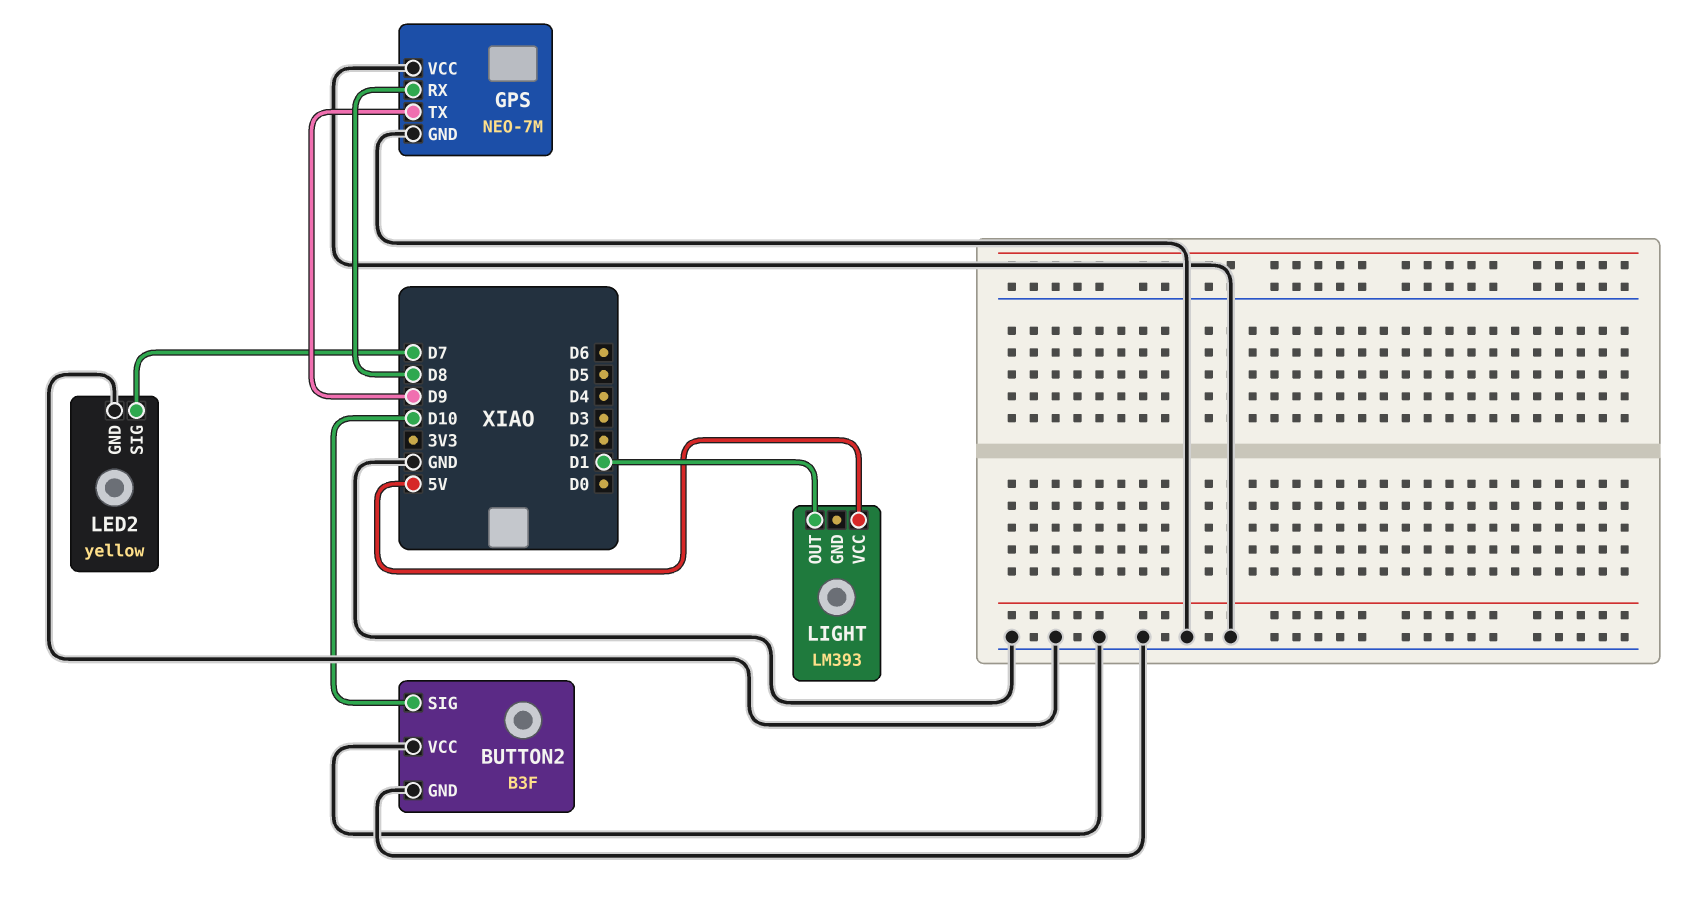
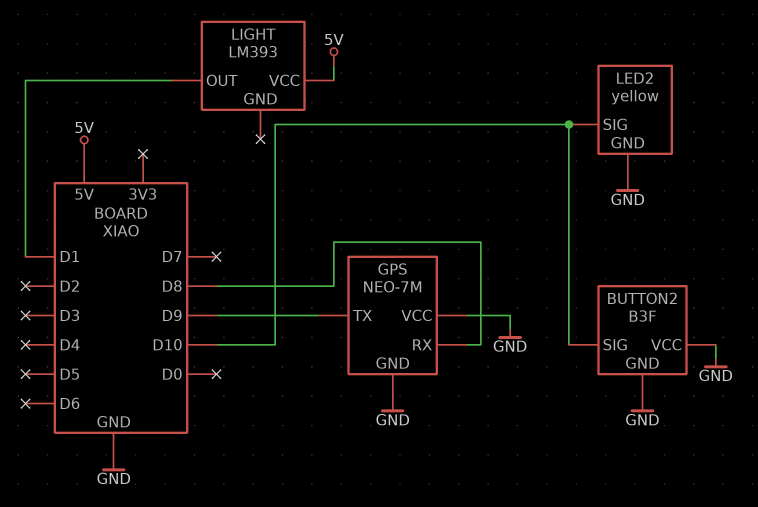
LED2 pin SIG: D7 -> D10

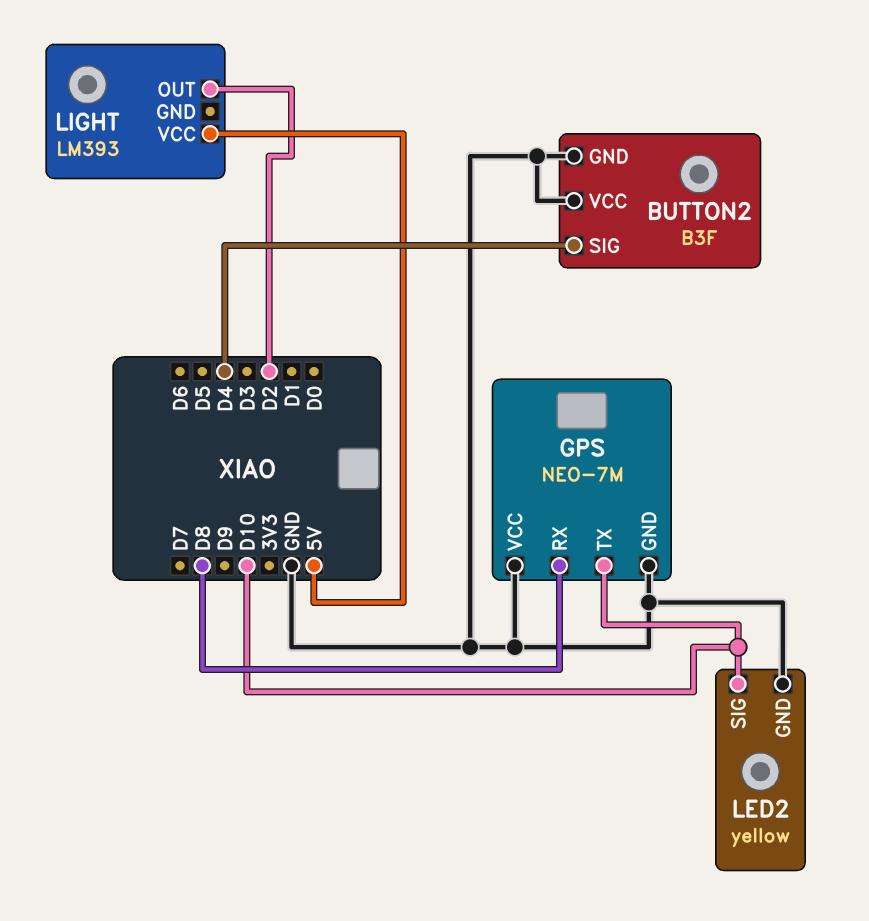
BUTTON2 pin SIG: D10 -> D4
GPS pin TX: D9 -> D10
LIGHT pin OUT: D1 -> D2

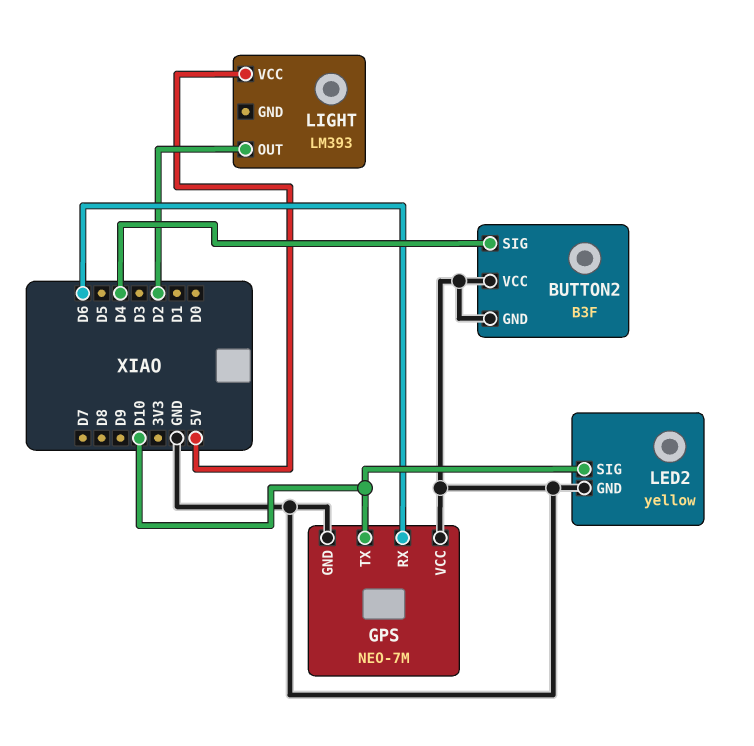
GPS pin RX: D8 -> D6

